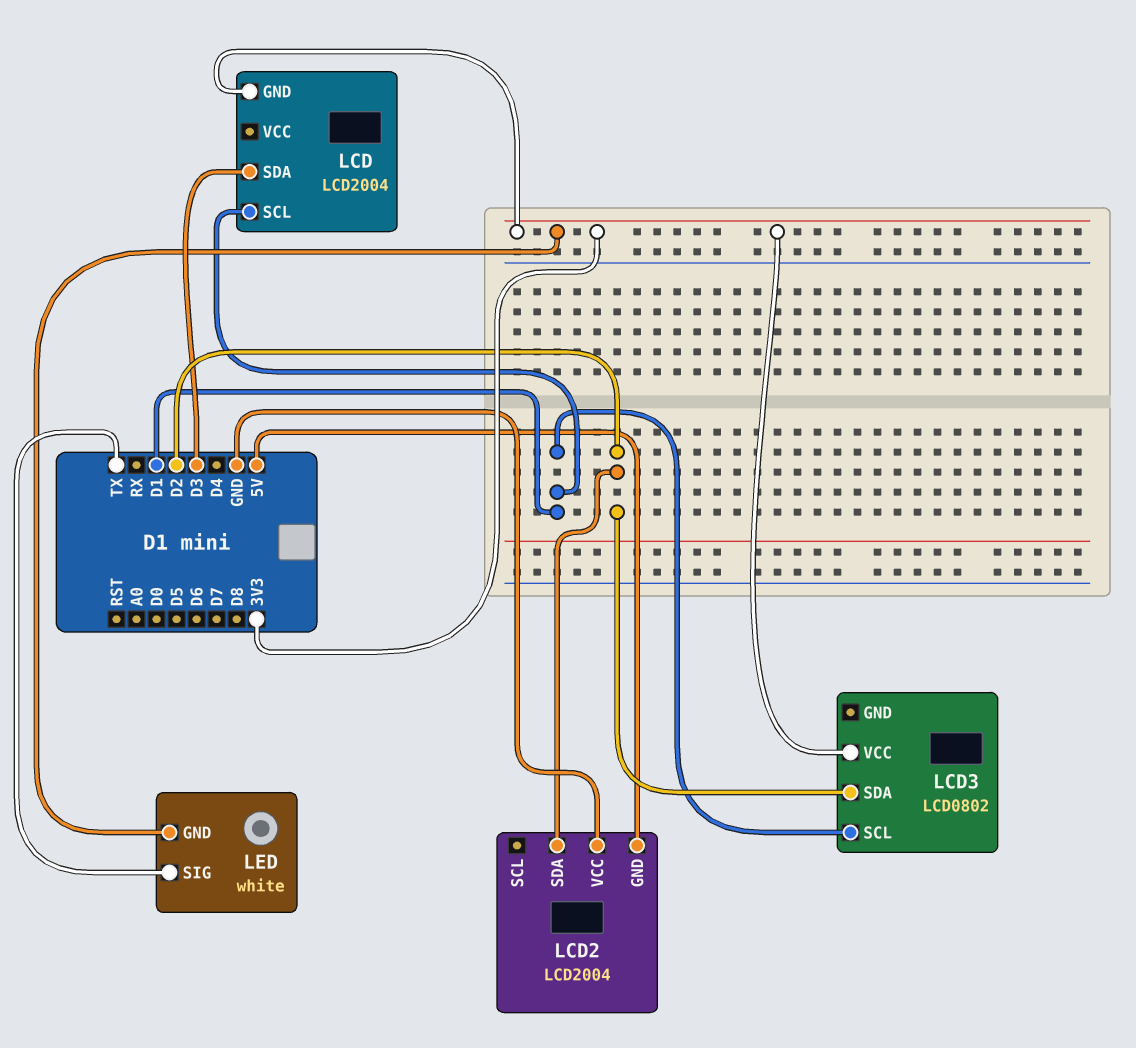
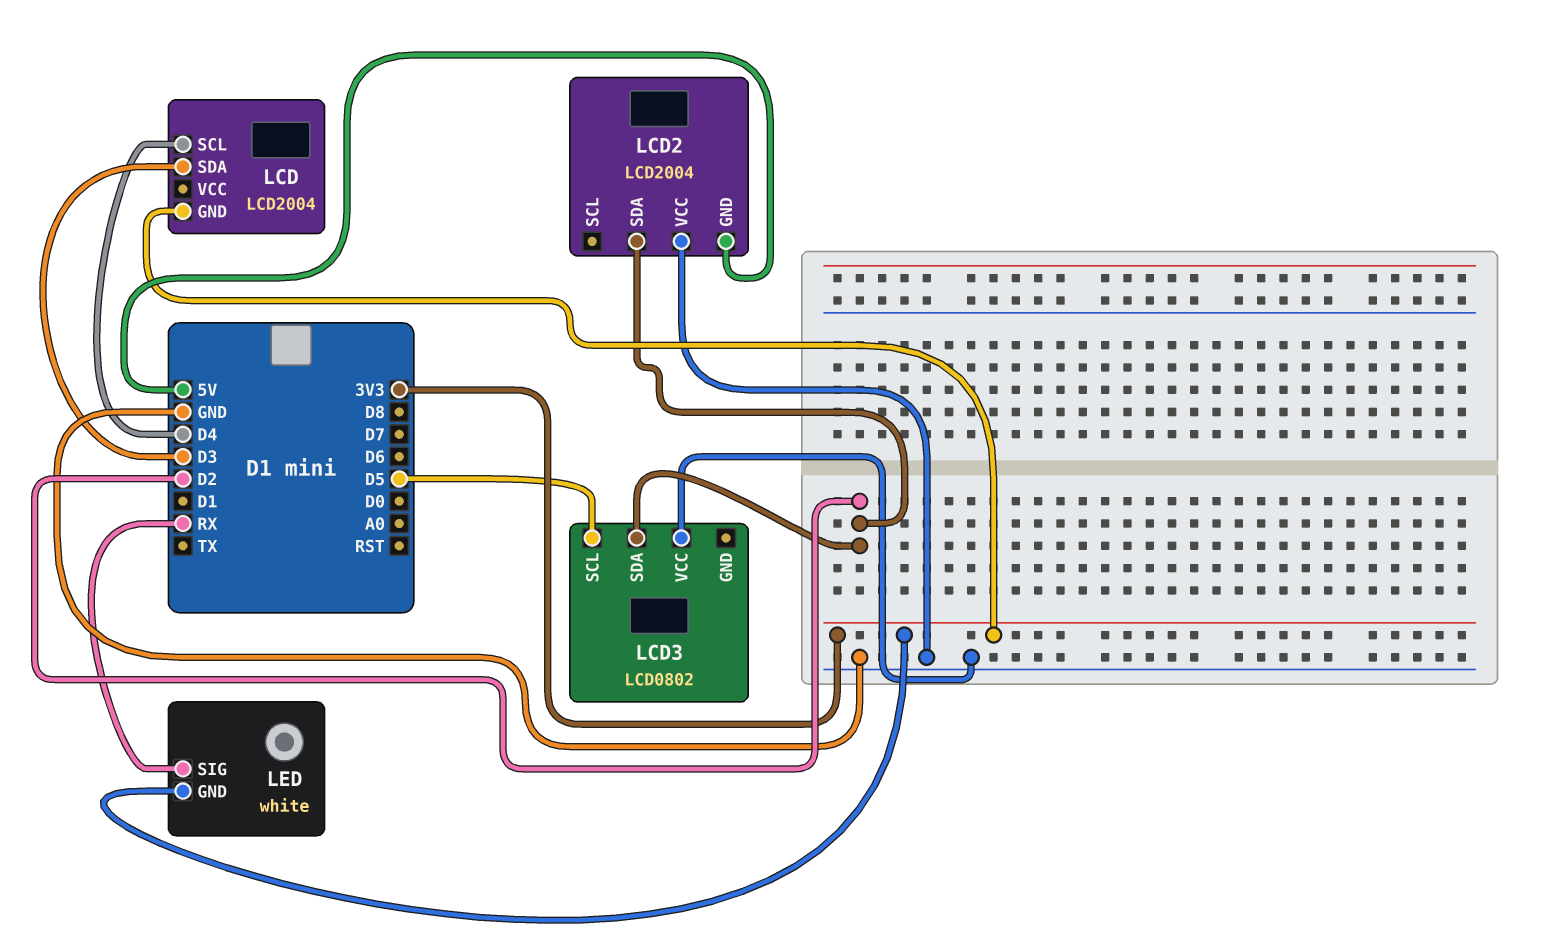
LCD pin SCL: D1 -> D4
LCD3 pin SCL: D1 -> D5
LCD3 pin VCC: 3V3 -> GND
LED pin SIG: TX -> RX

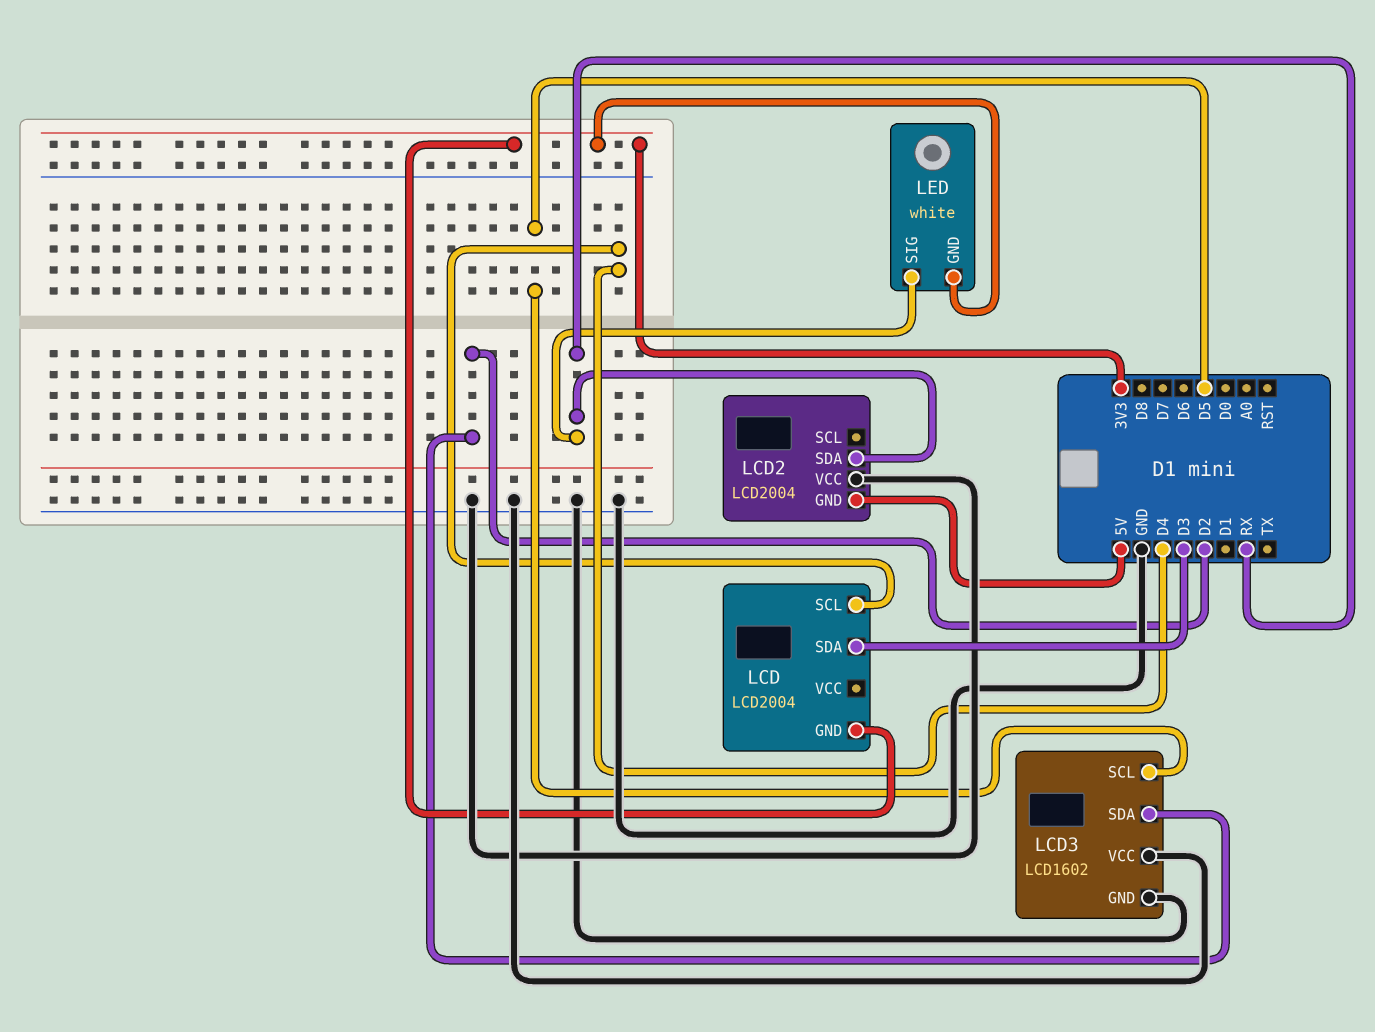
LCD2 pin SDA: D2 -> RX
LCD3: LCD0802 -> LCD1602
LCD3 pin GND: none -> GND

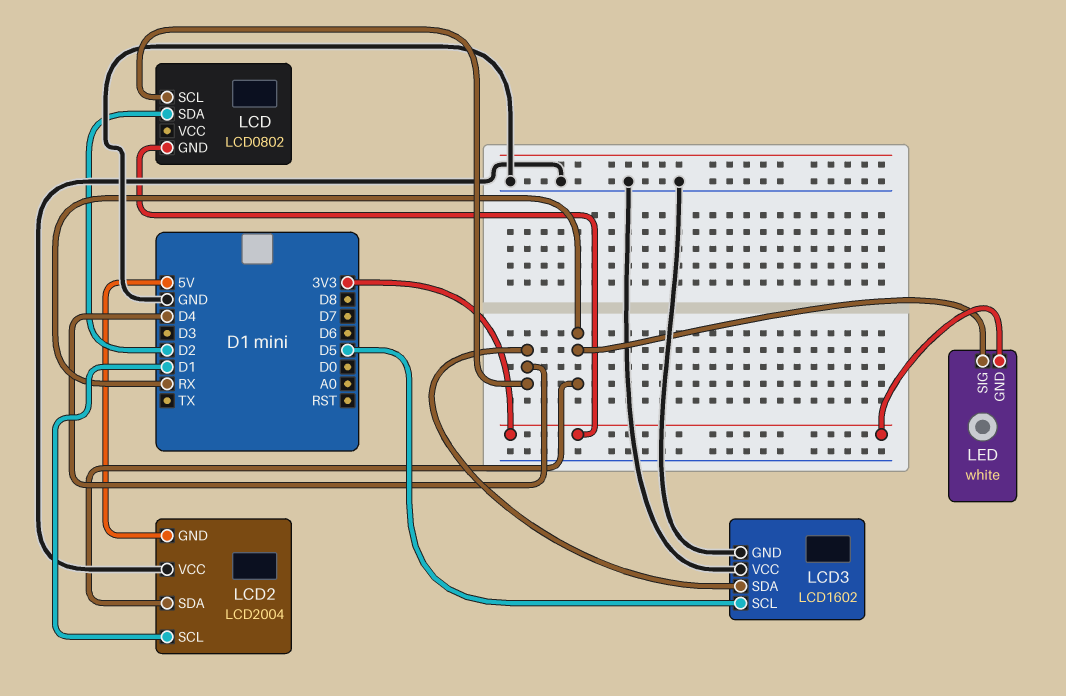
LCD: LCD2004 -> LCD0802
LCD pin SDA: D3 -> D2
LCD2 pin SCL: none -> D1
LCD3 pin SDA: D2 -> D4

